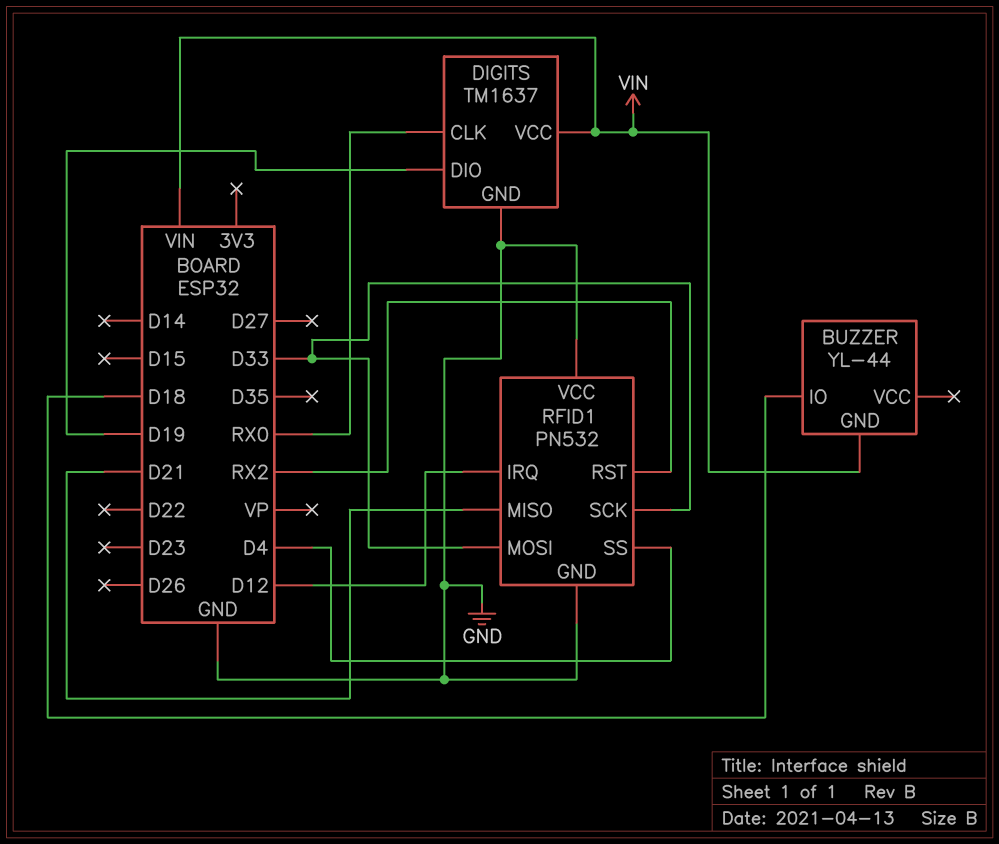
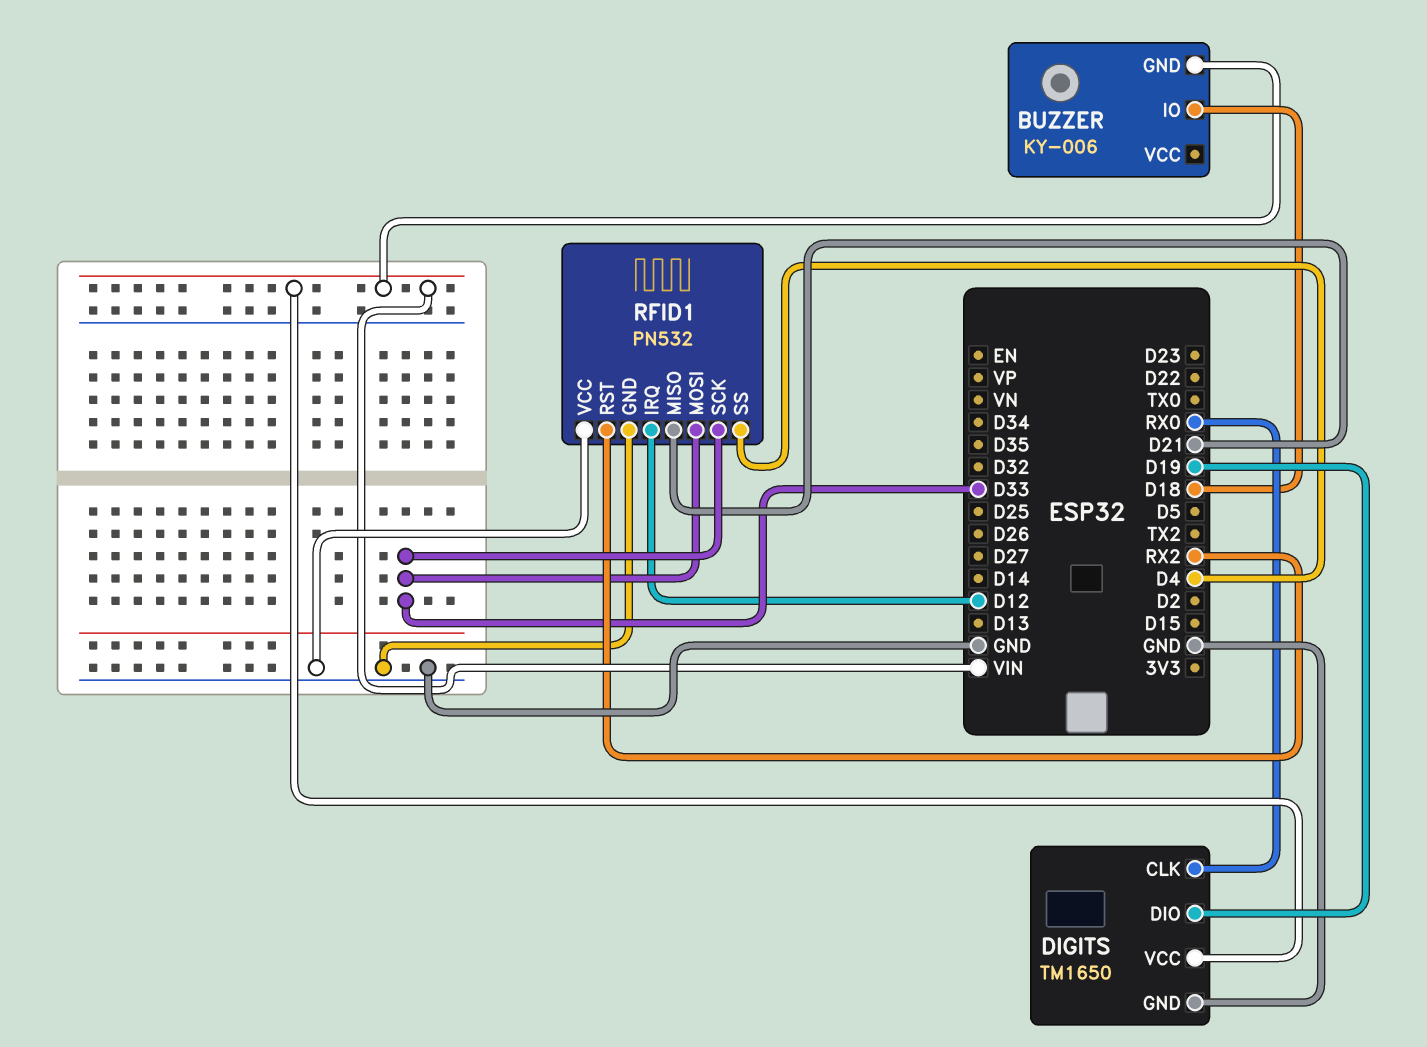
BUZZER: YL-44 -> KY-006
DIGITS: TM1637 -> TM1650

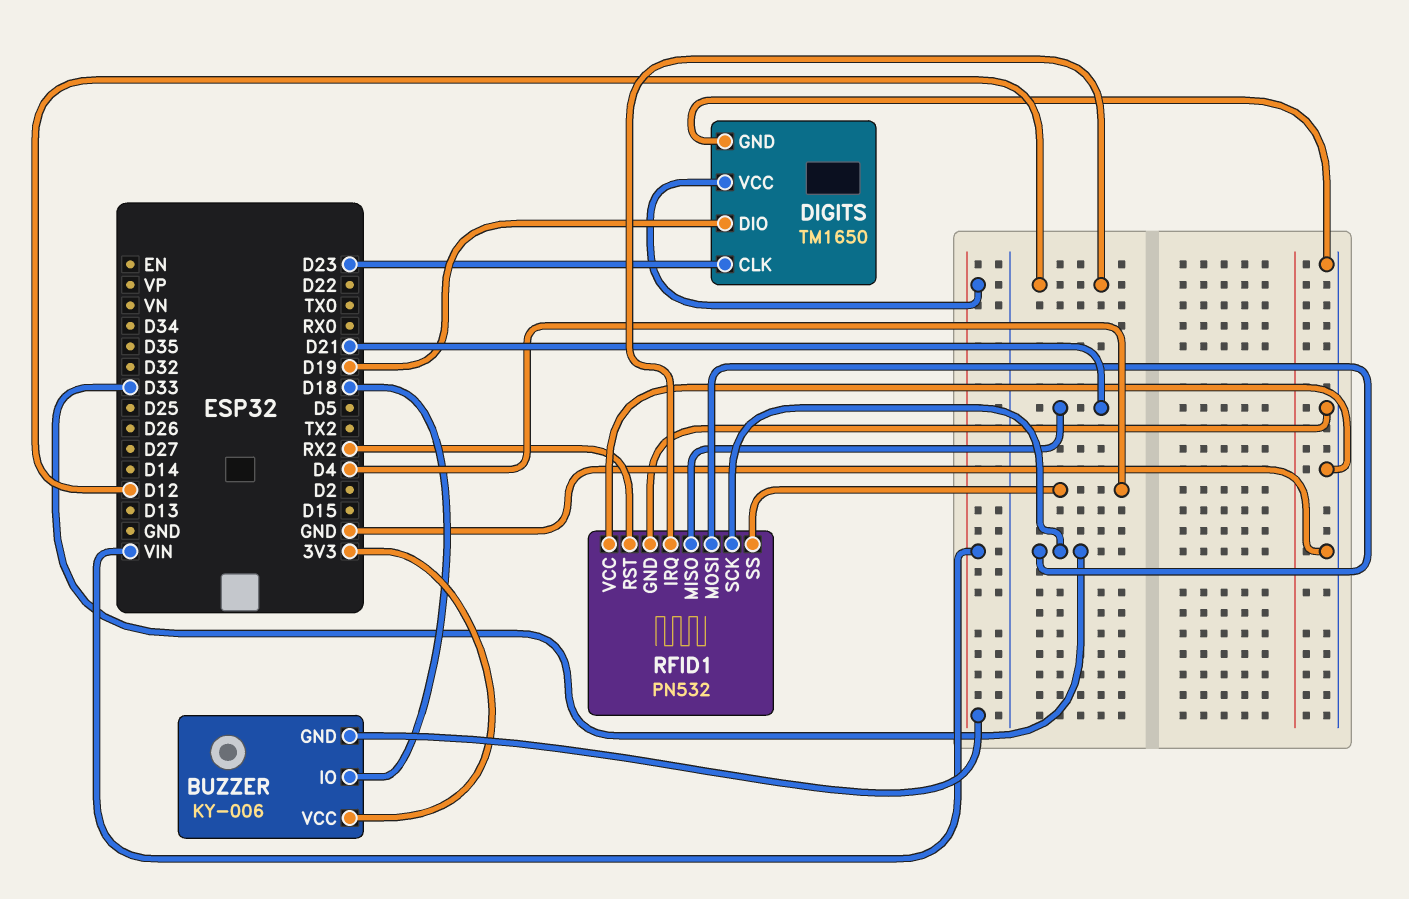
BUZZER pin VCC: none -> 3V3
DIGITS pin CLK: RX0 -> D23

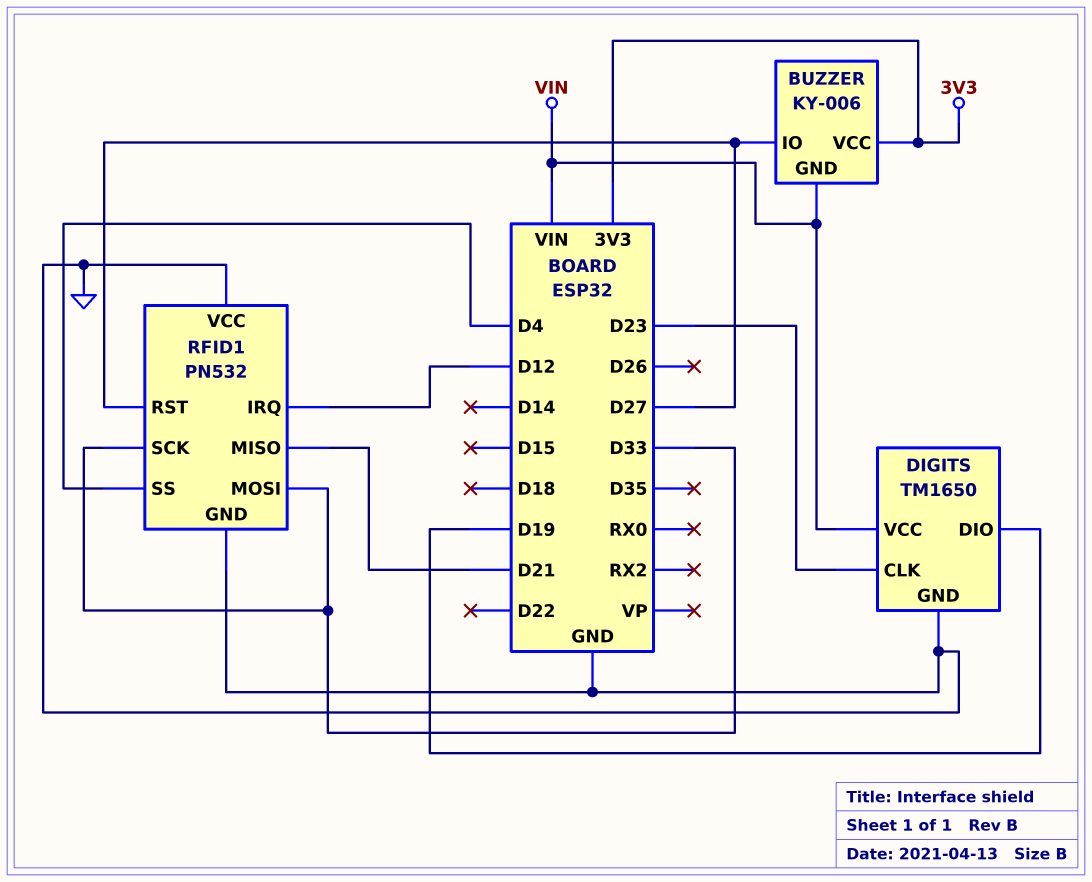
BUZZER pin IO: D18 -> D27
RFID1 pin RST: RX2 -> D27

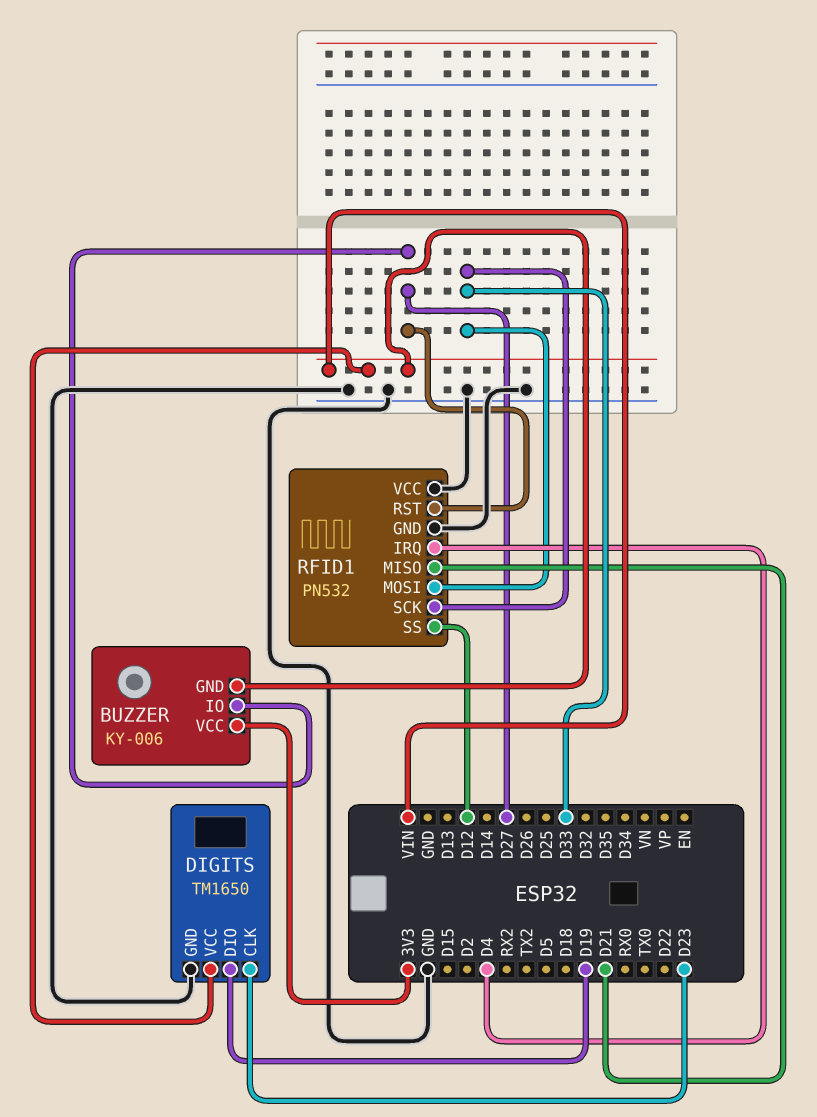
RFID1 pin IRQ: D12 -> D4
RFID1 pin SS: D4 -> D12

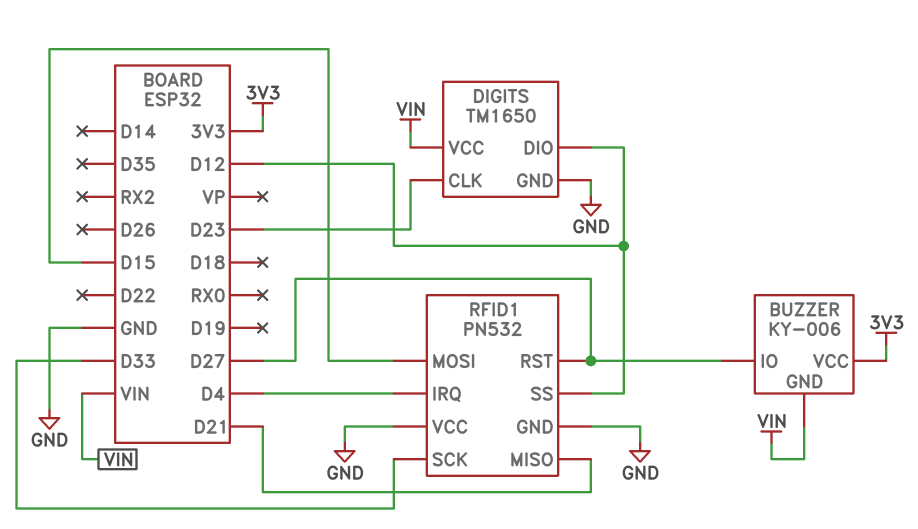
DIGITS pin DIO: D19 -> D12
RFID1 pin MOSI: D33 -> D15

